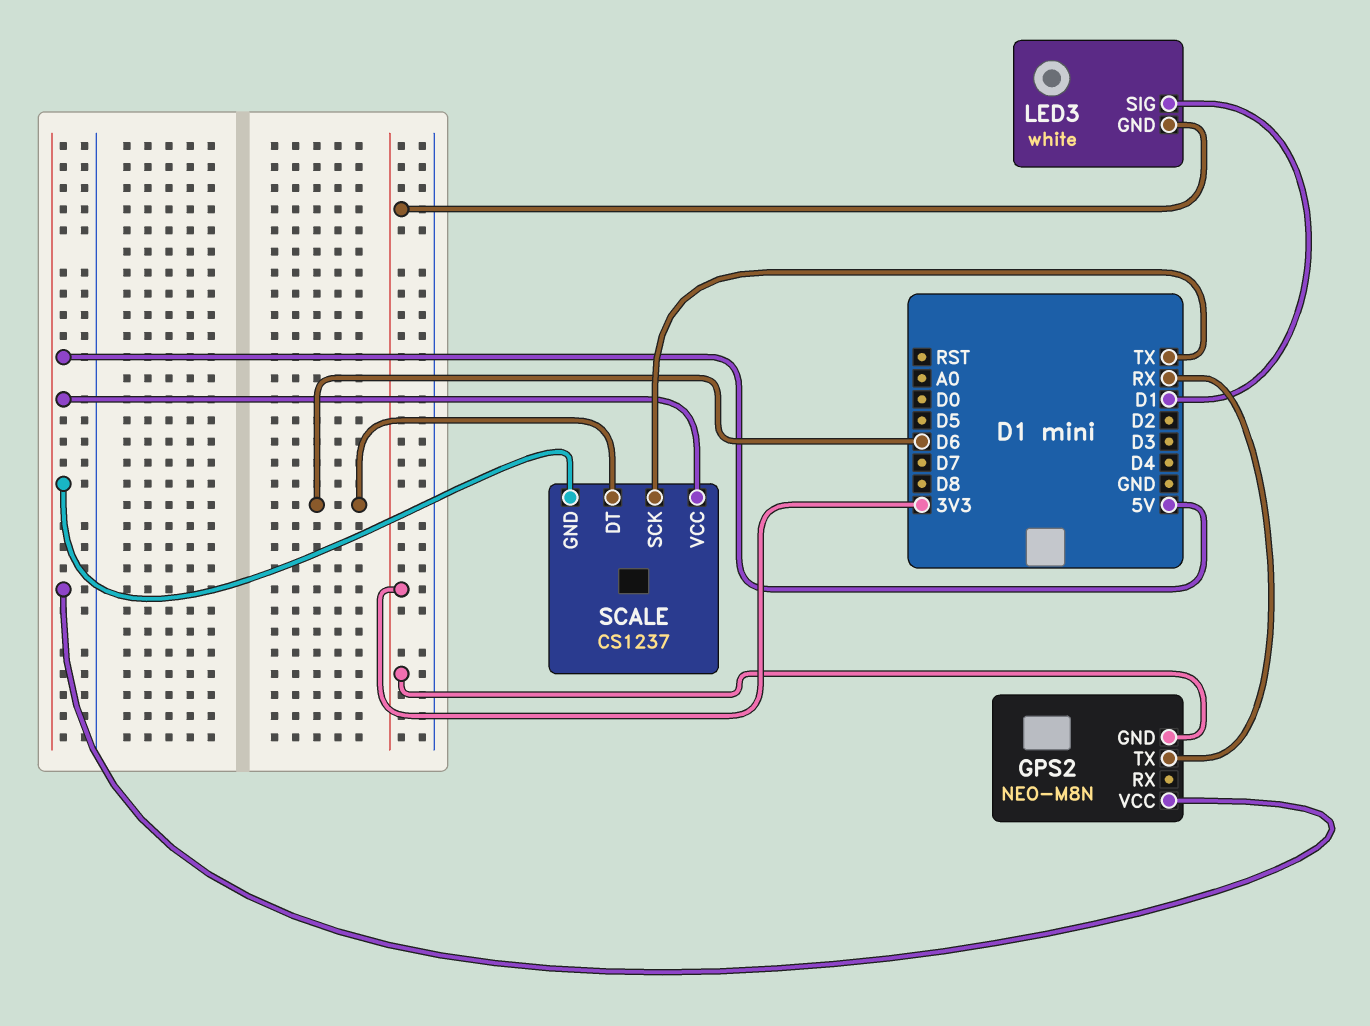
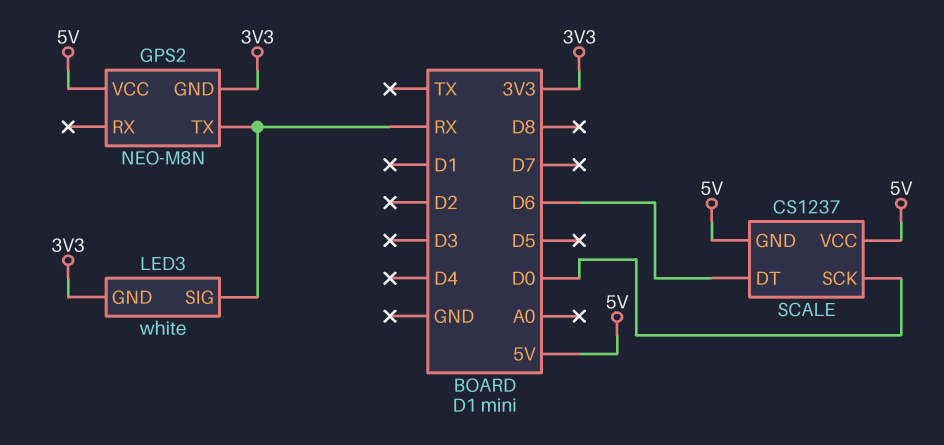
LED3 pin SIG: D1 -> RX
SCALE pin SCK: TX -> D0

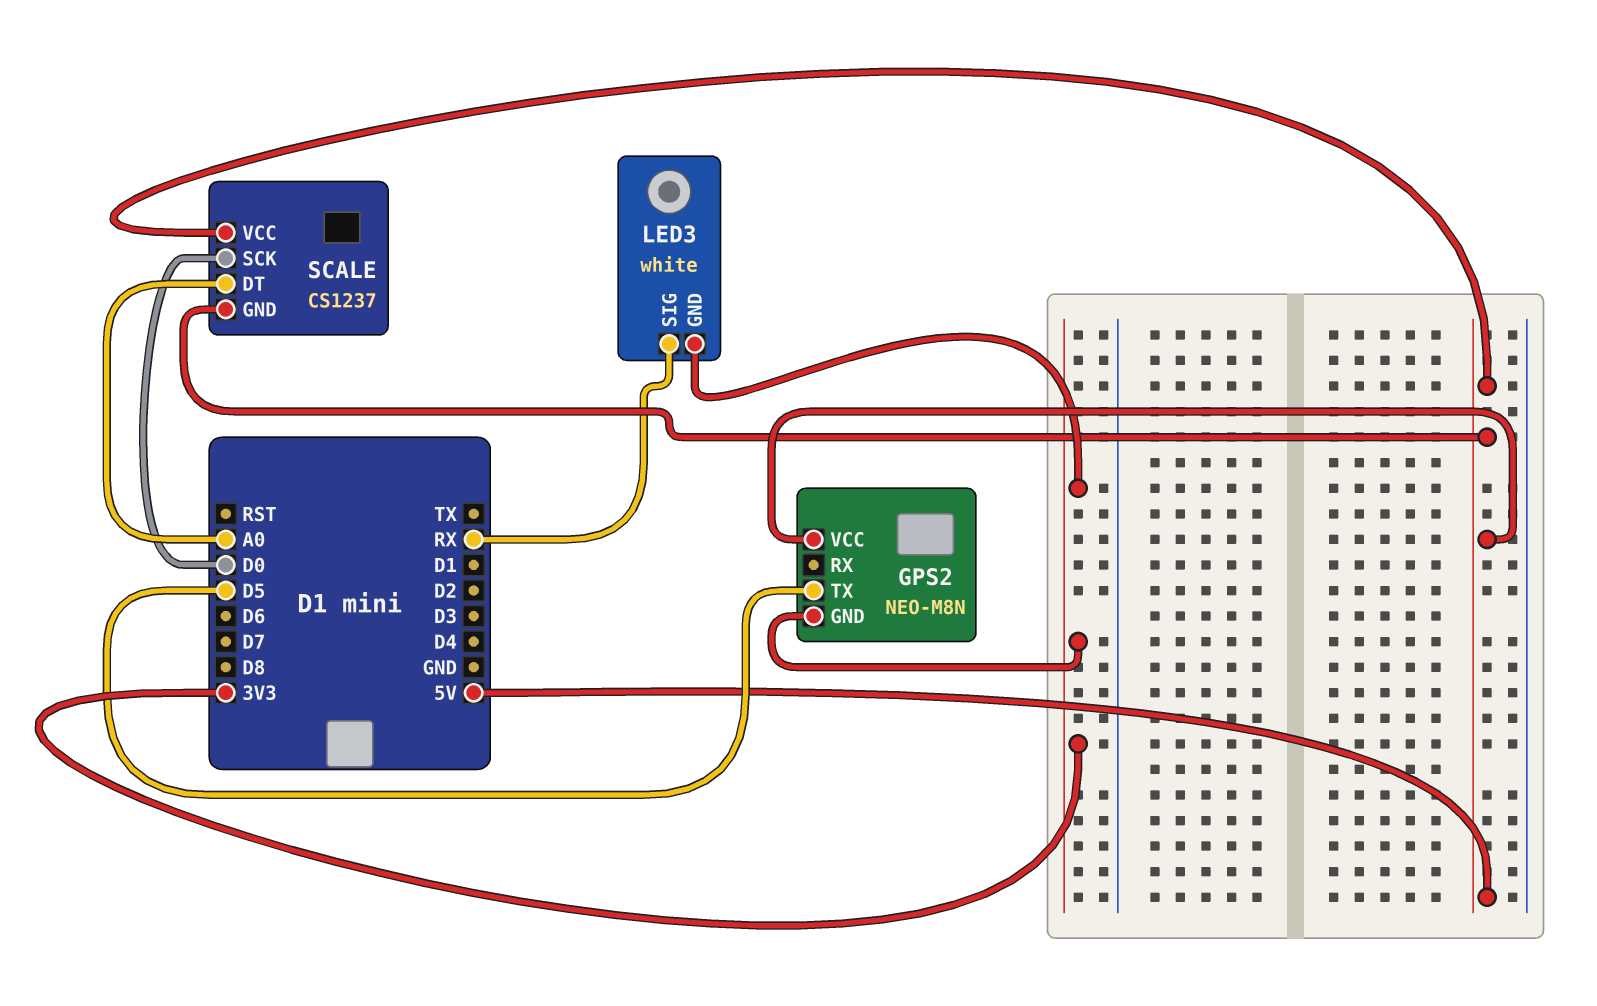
GPS2 pin TX: RX -> D5
SCALE pin DT: D6 -> A0

